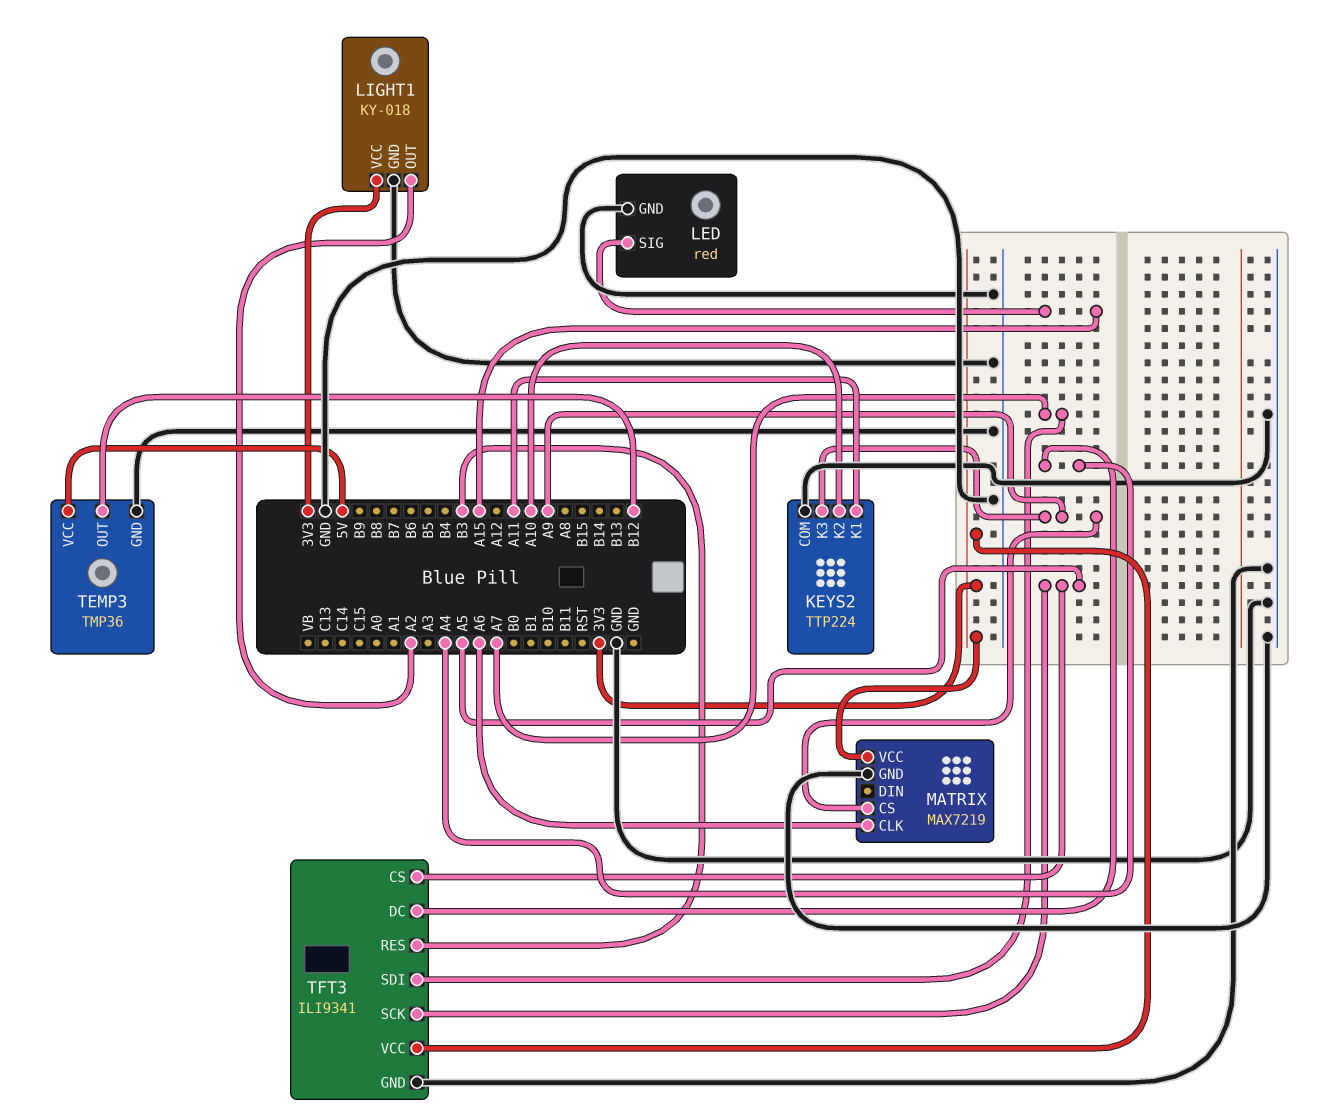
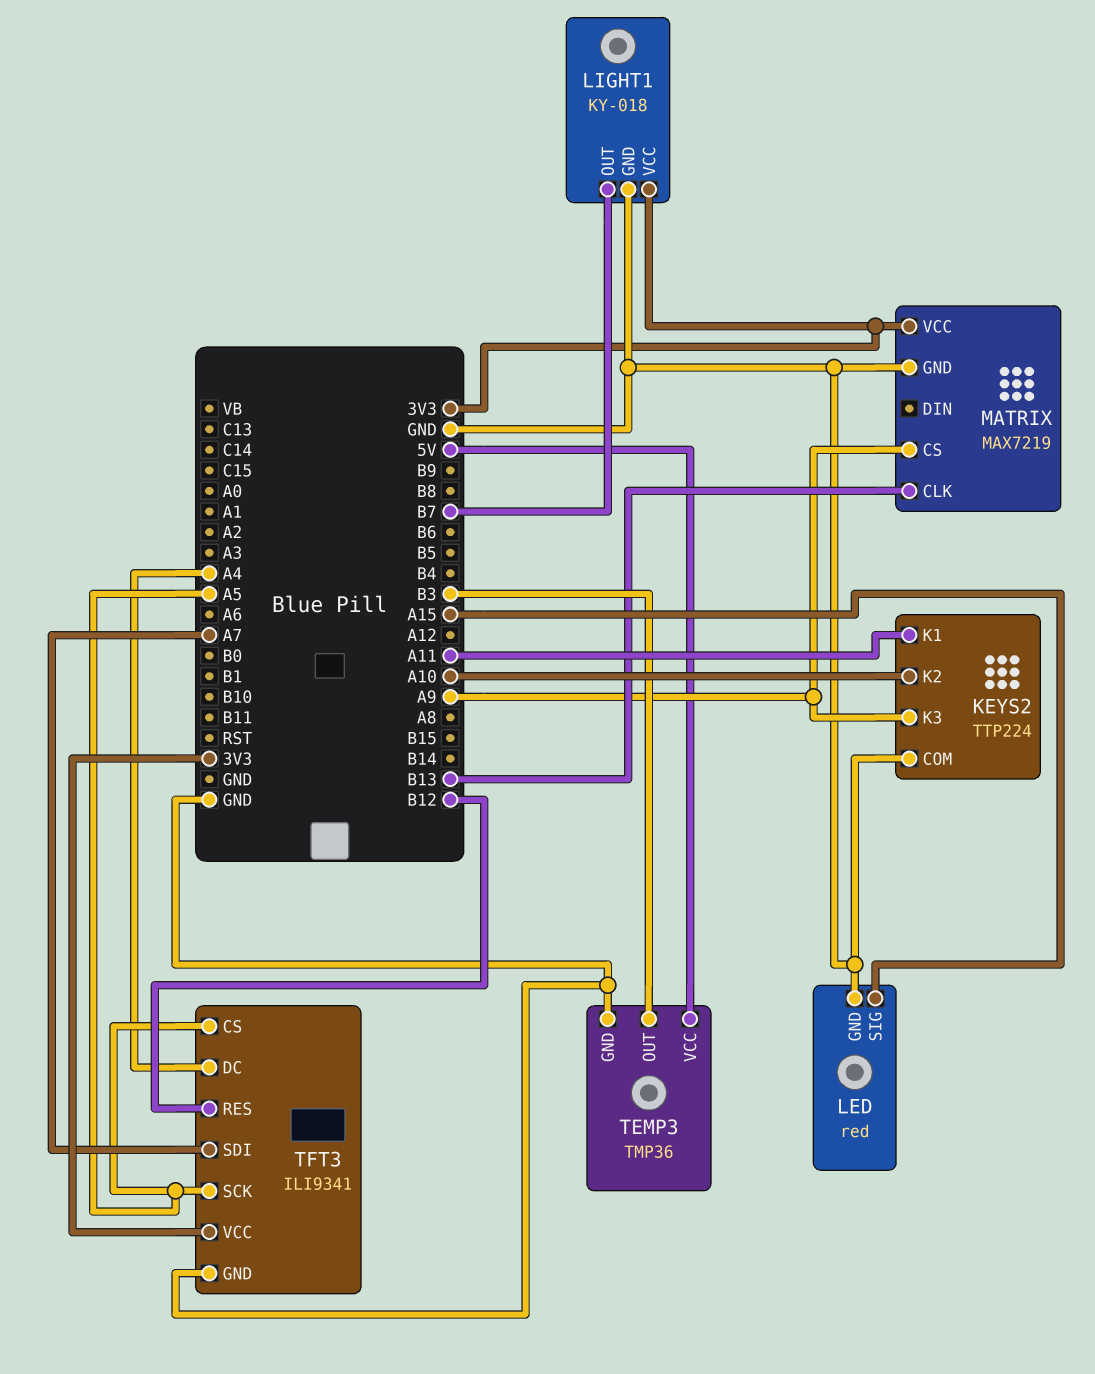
LIGHT1 pin OUT: A2 -> B7
MATRIX pin CLK: A6 -> B13
TEMP3 pin OUT: B12 -> B3
TFT3 pin RES: B3 -> B12

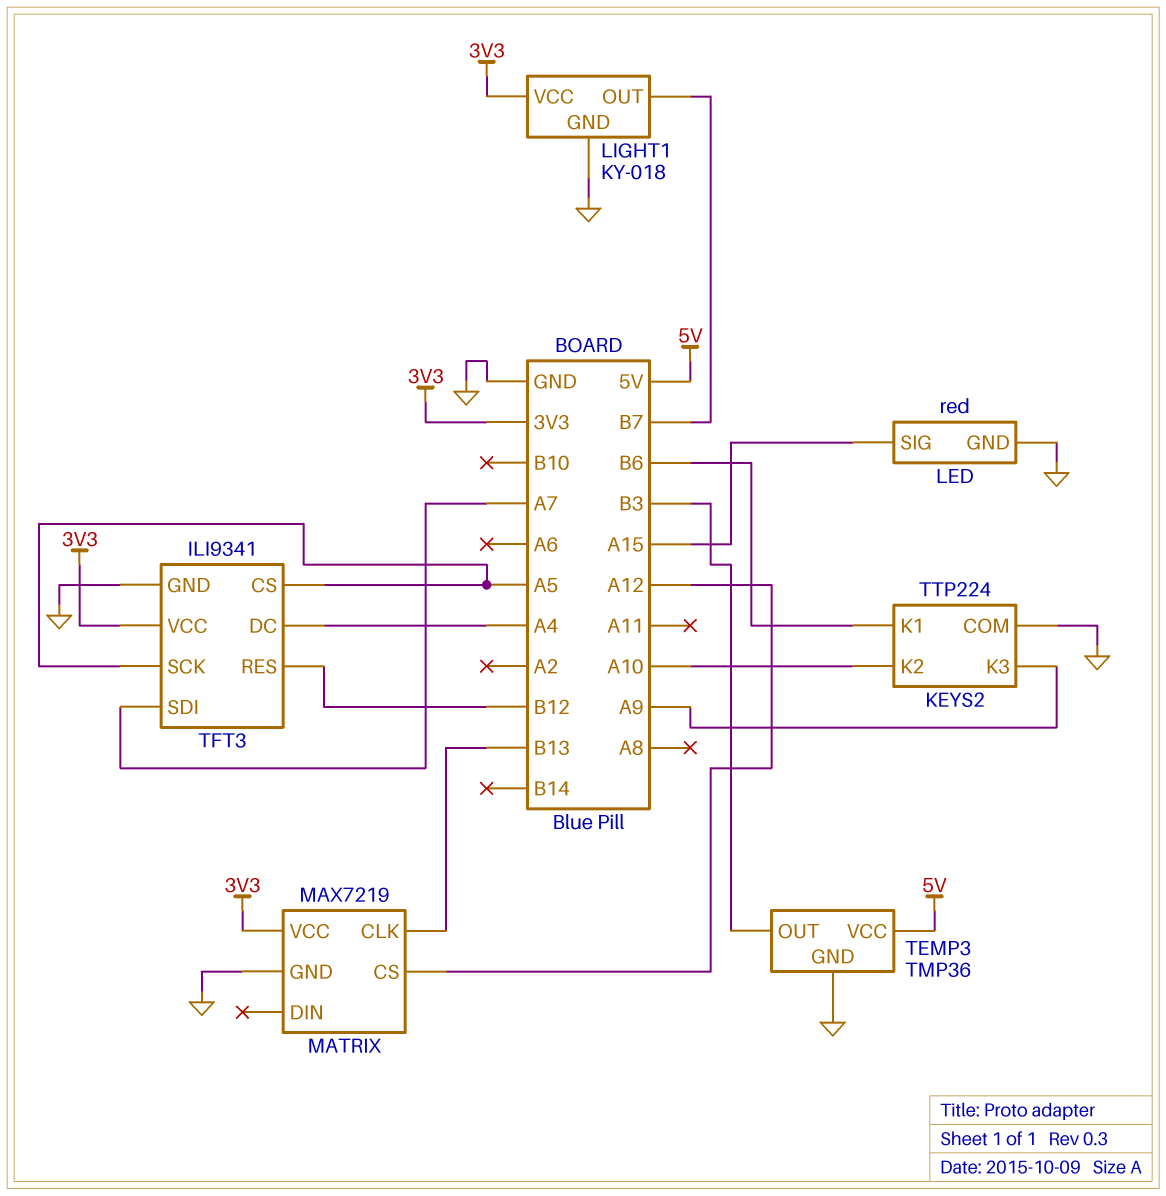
KEYS2 pin K1: A11 -> B6
MATRIX pin CS: A9 -> A12

